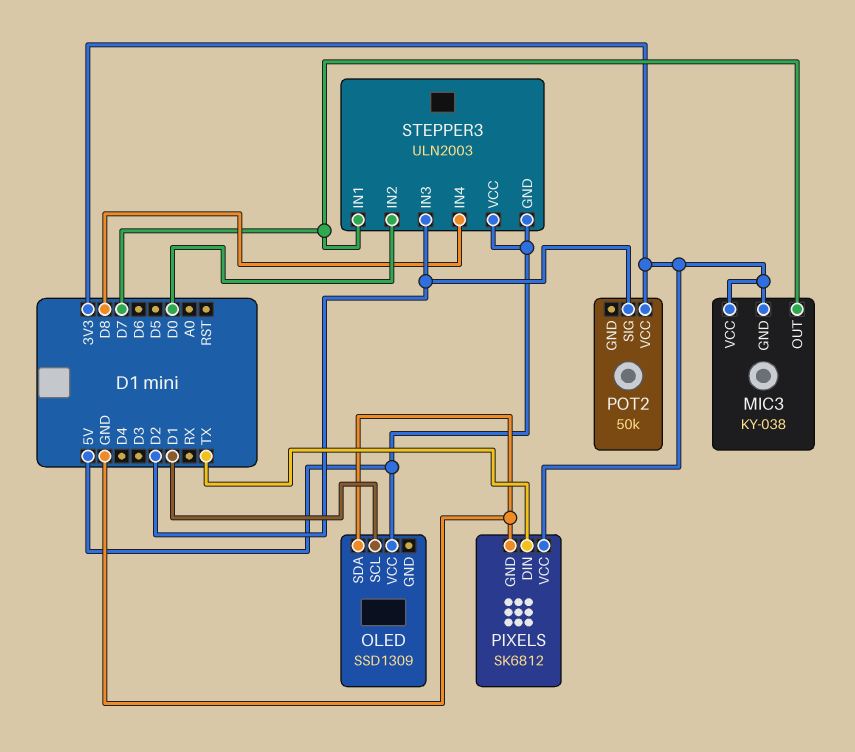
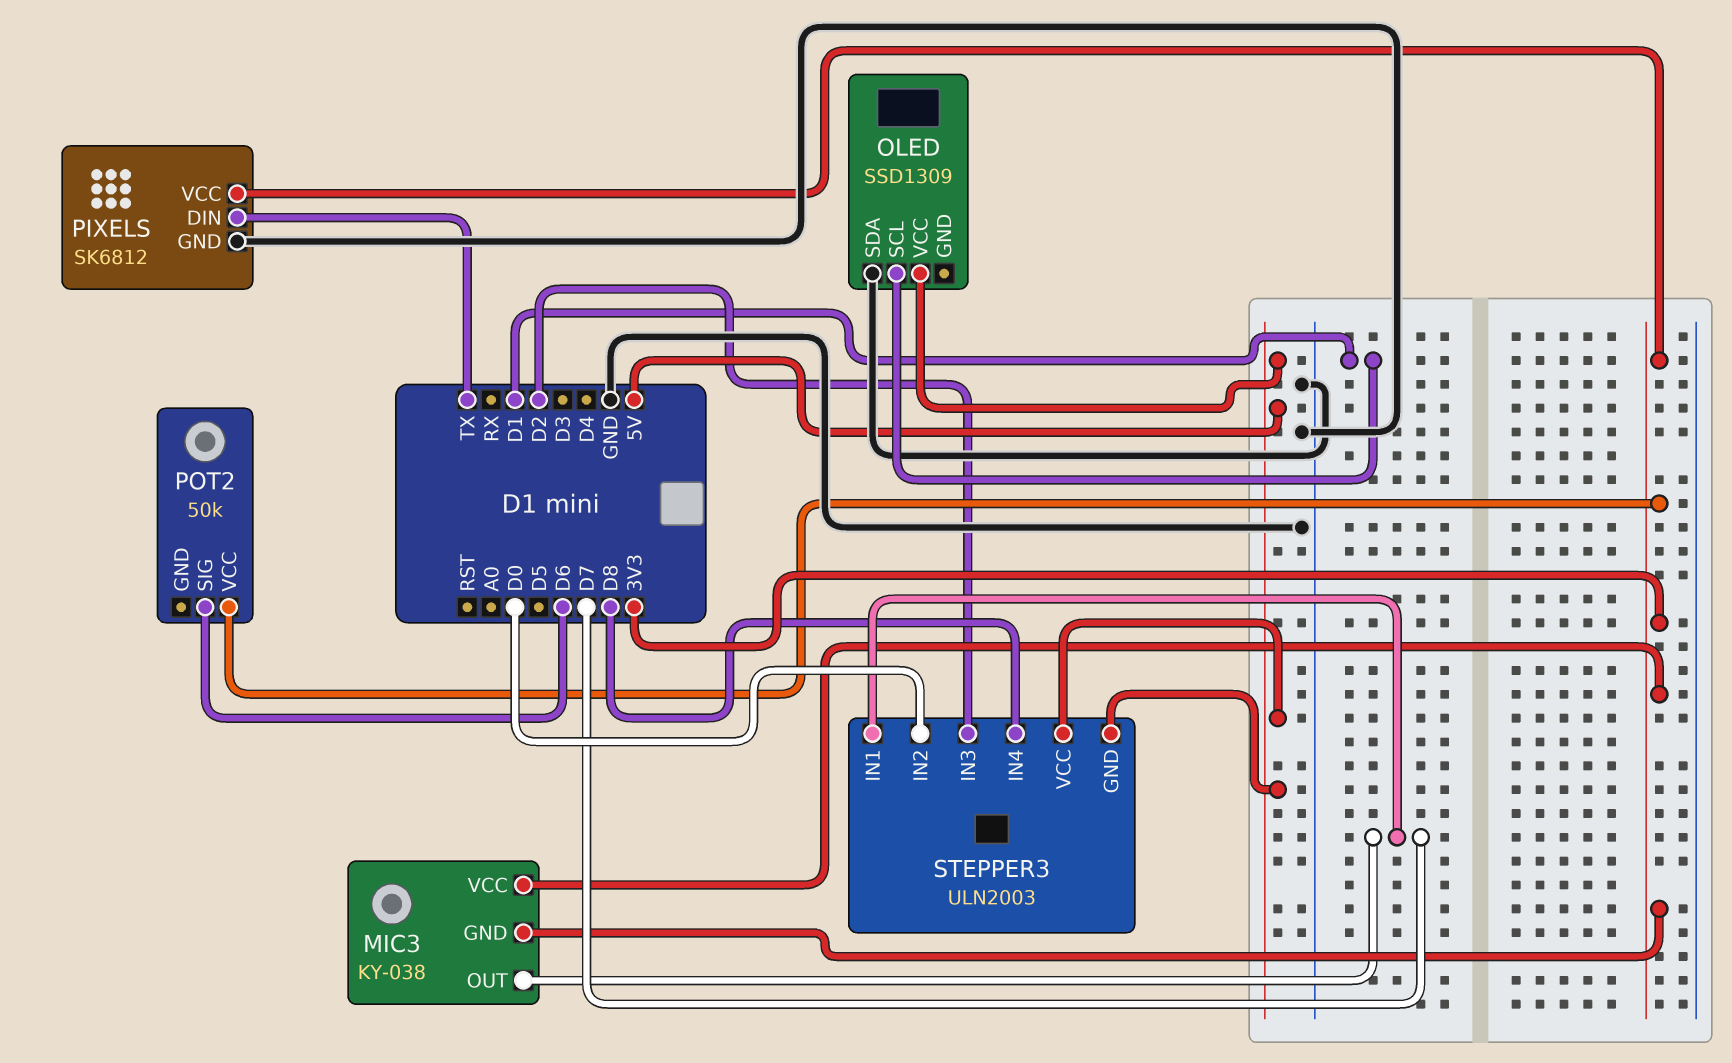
POT2 pin SIG: D2 -> D6

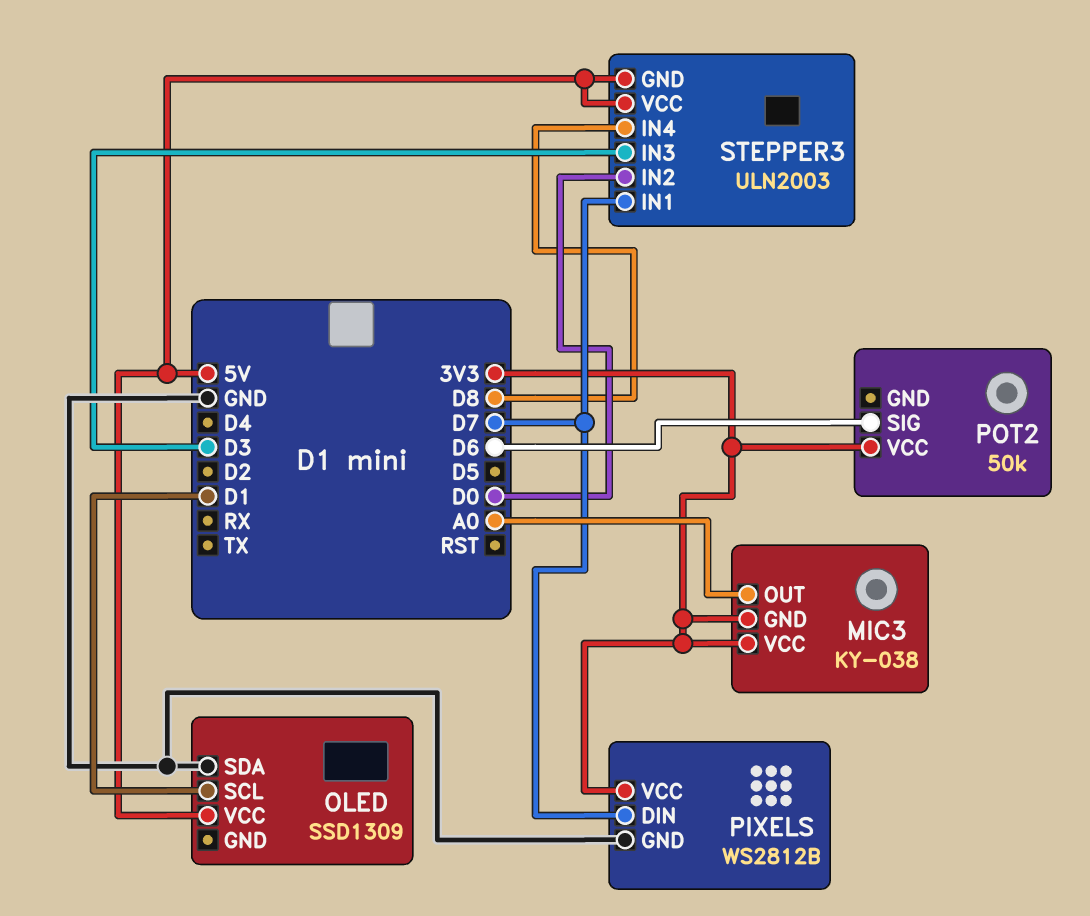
MIC3 pin OUT: D7 -> A0
PIXELS: SK6812 -> WS2812B
PIXELS pin DIN: TX -> D7
STEPPER3 pin IN3: D2 -> D3

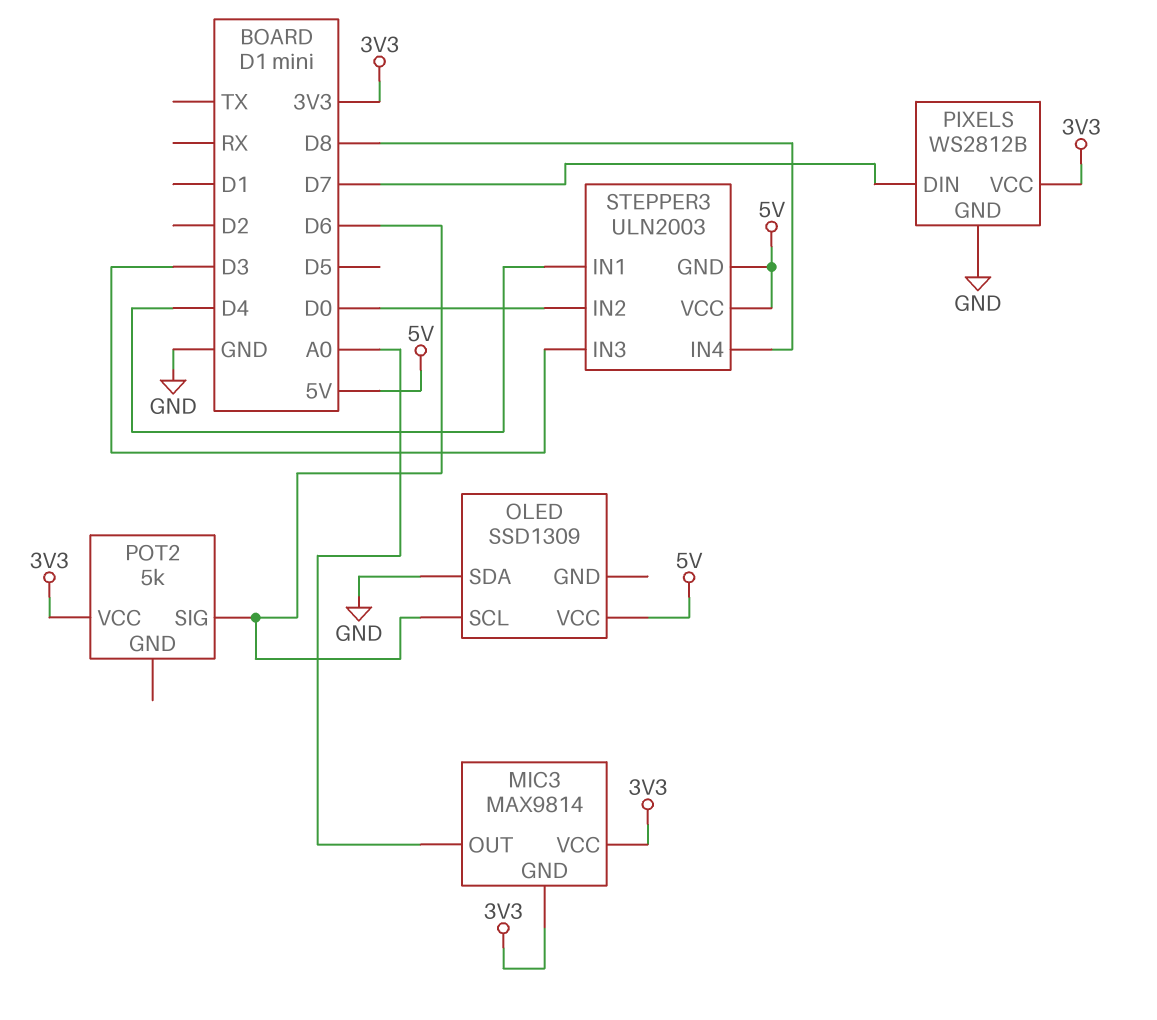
MIC3: KY-038 -> MAX9814
OLED pin SCL: D1 -> D6
POT2: 50k -> 5k
STEPPER3 pin IN1: D7 -> D4

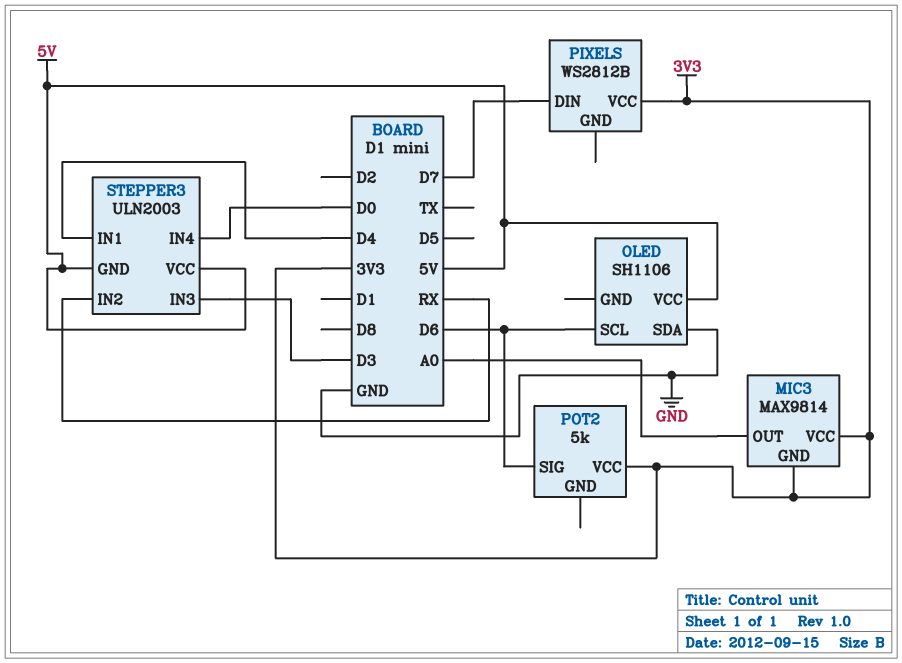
OLED: SSD1309 -> SH1106
PIXELS pin GND: GND -> none
STEPPER3 pin IN2: D0 -> RX
STEPPER3 pin IN4: D8 -> D0

